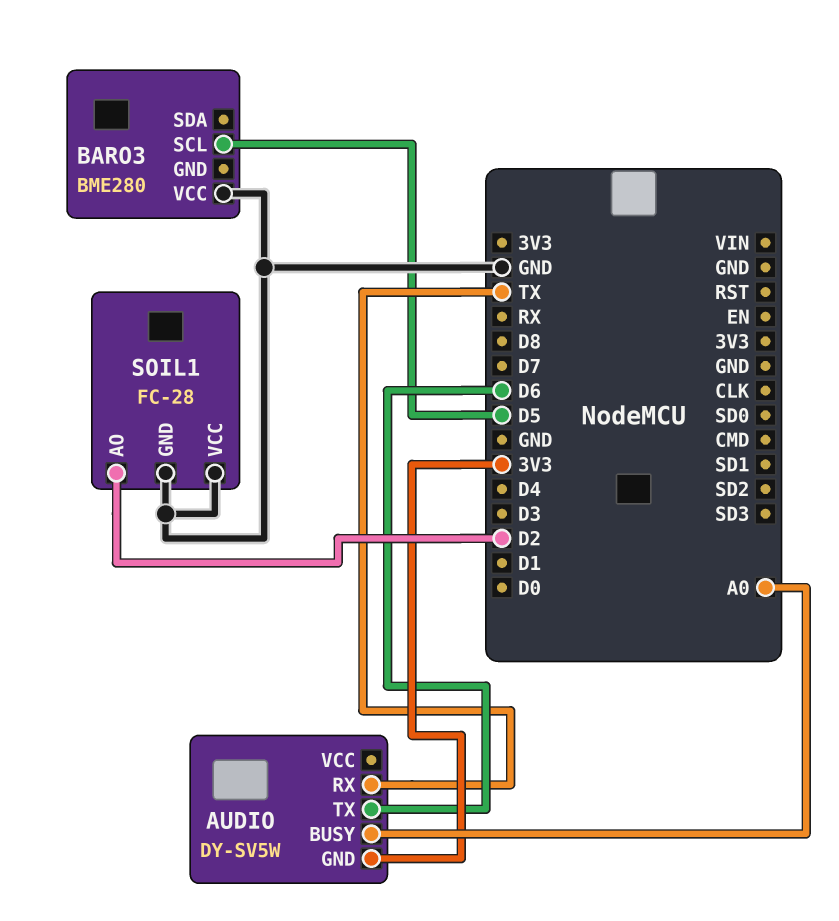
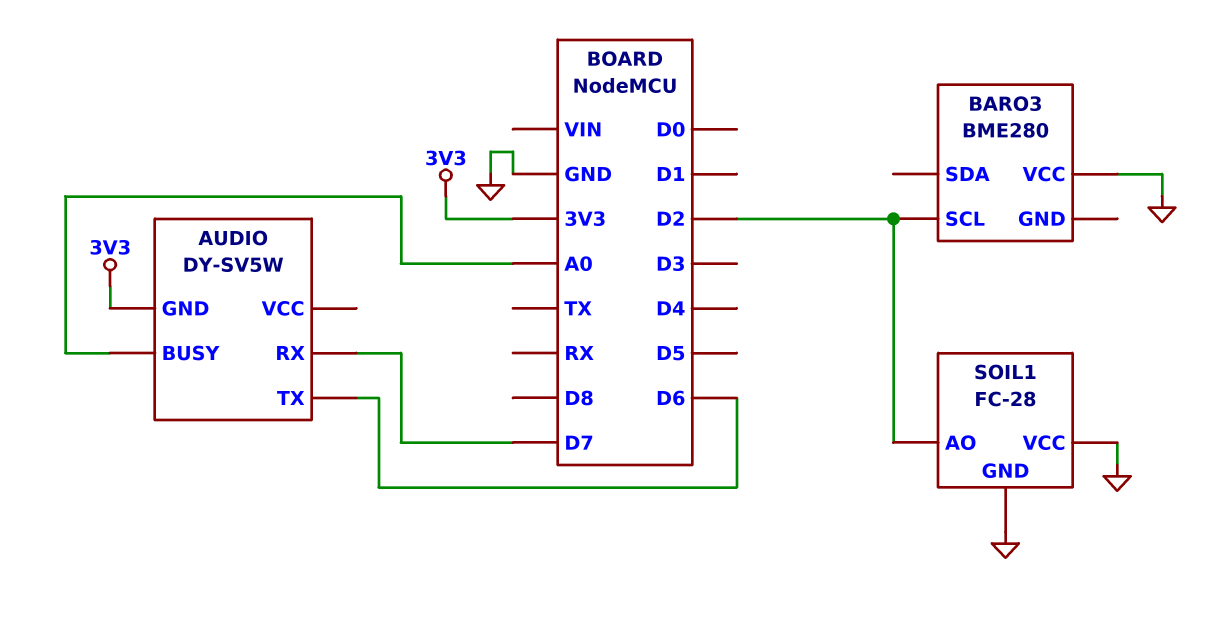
AUDIO pin RX: TX -> D7
BARO3 pin SCL: D5 -> D2

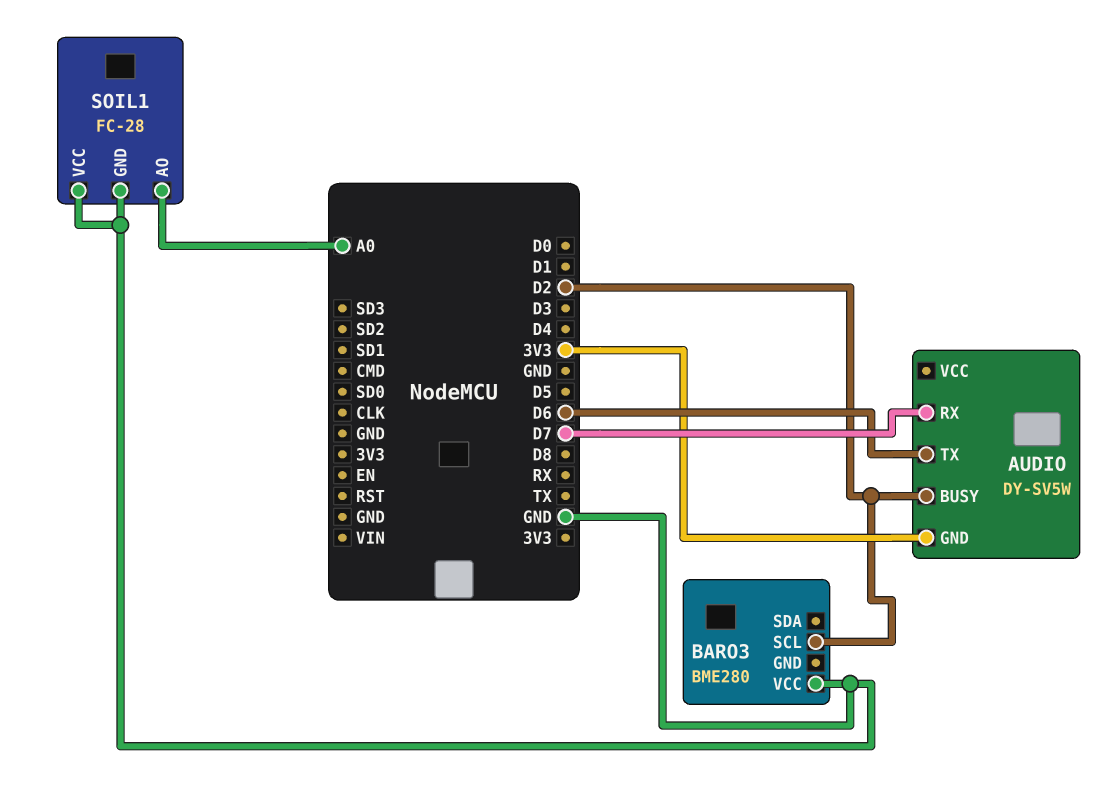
AUDIO pin BUSY: A0 -> D2
SOIL1 pin AO: D2 -> A0

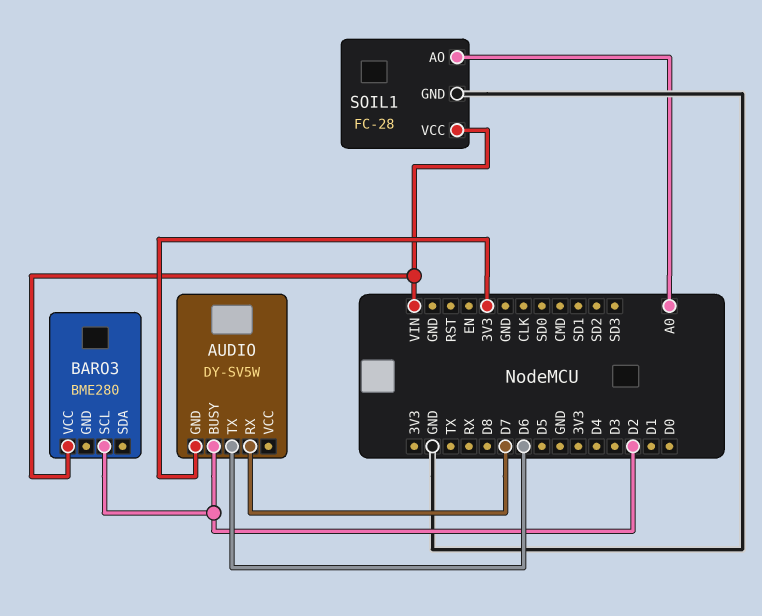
BARO3 pin VCC: GND -> VIN
SOIL1 pin VCC: GND -> VIN

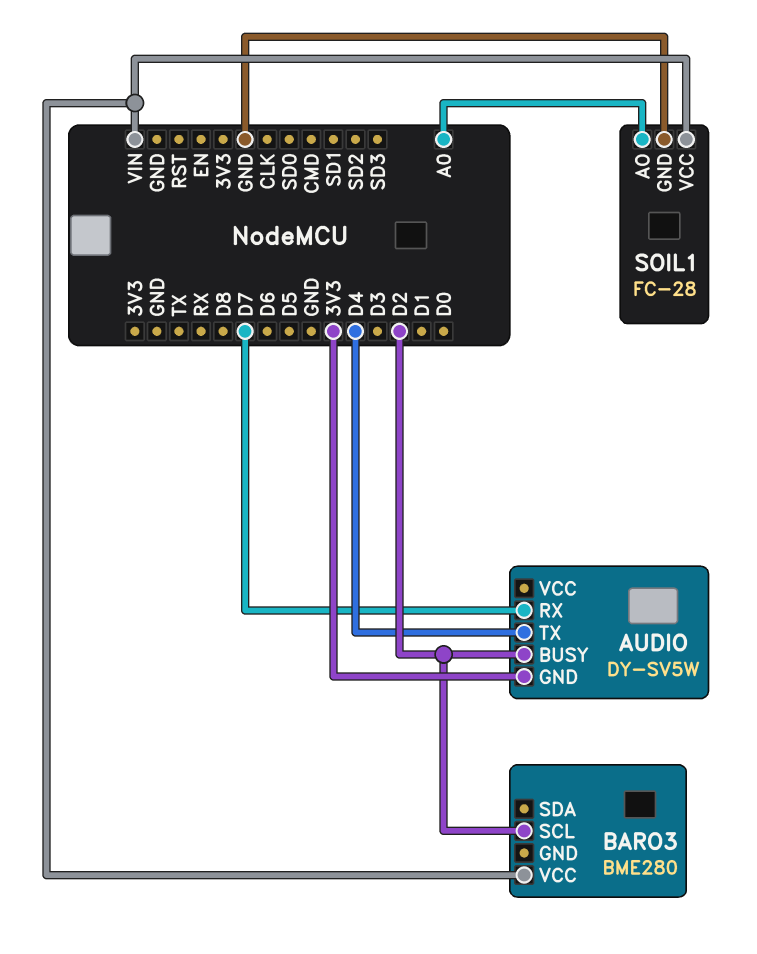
AUDIO pin TX: D6 -> D4

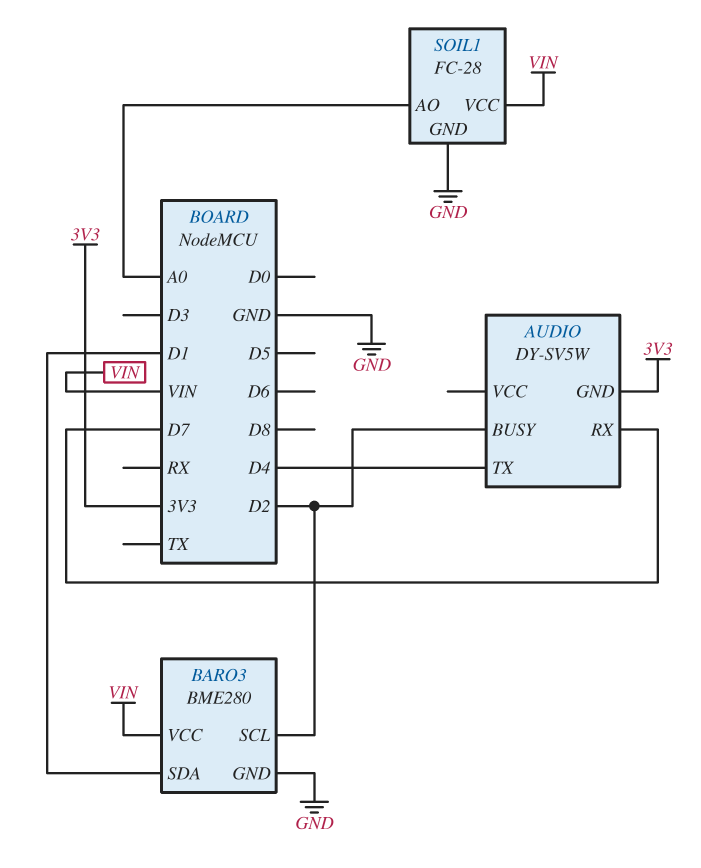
BARO3 pin GND: none -> GND
BARO3 pin SDA: none -> D1

